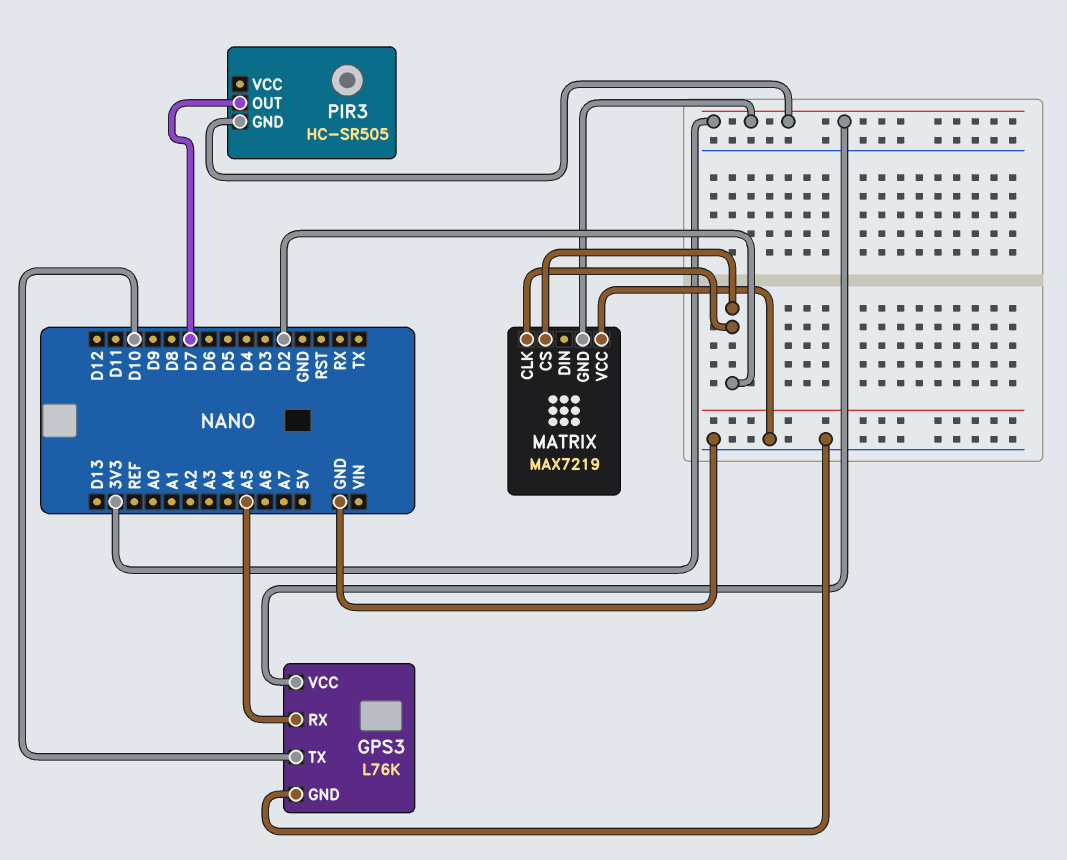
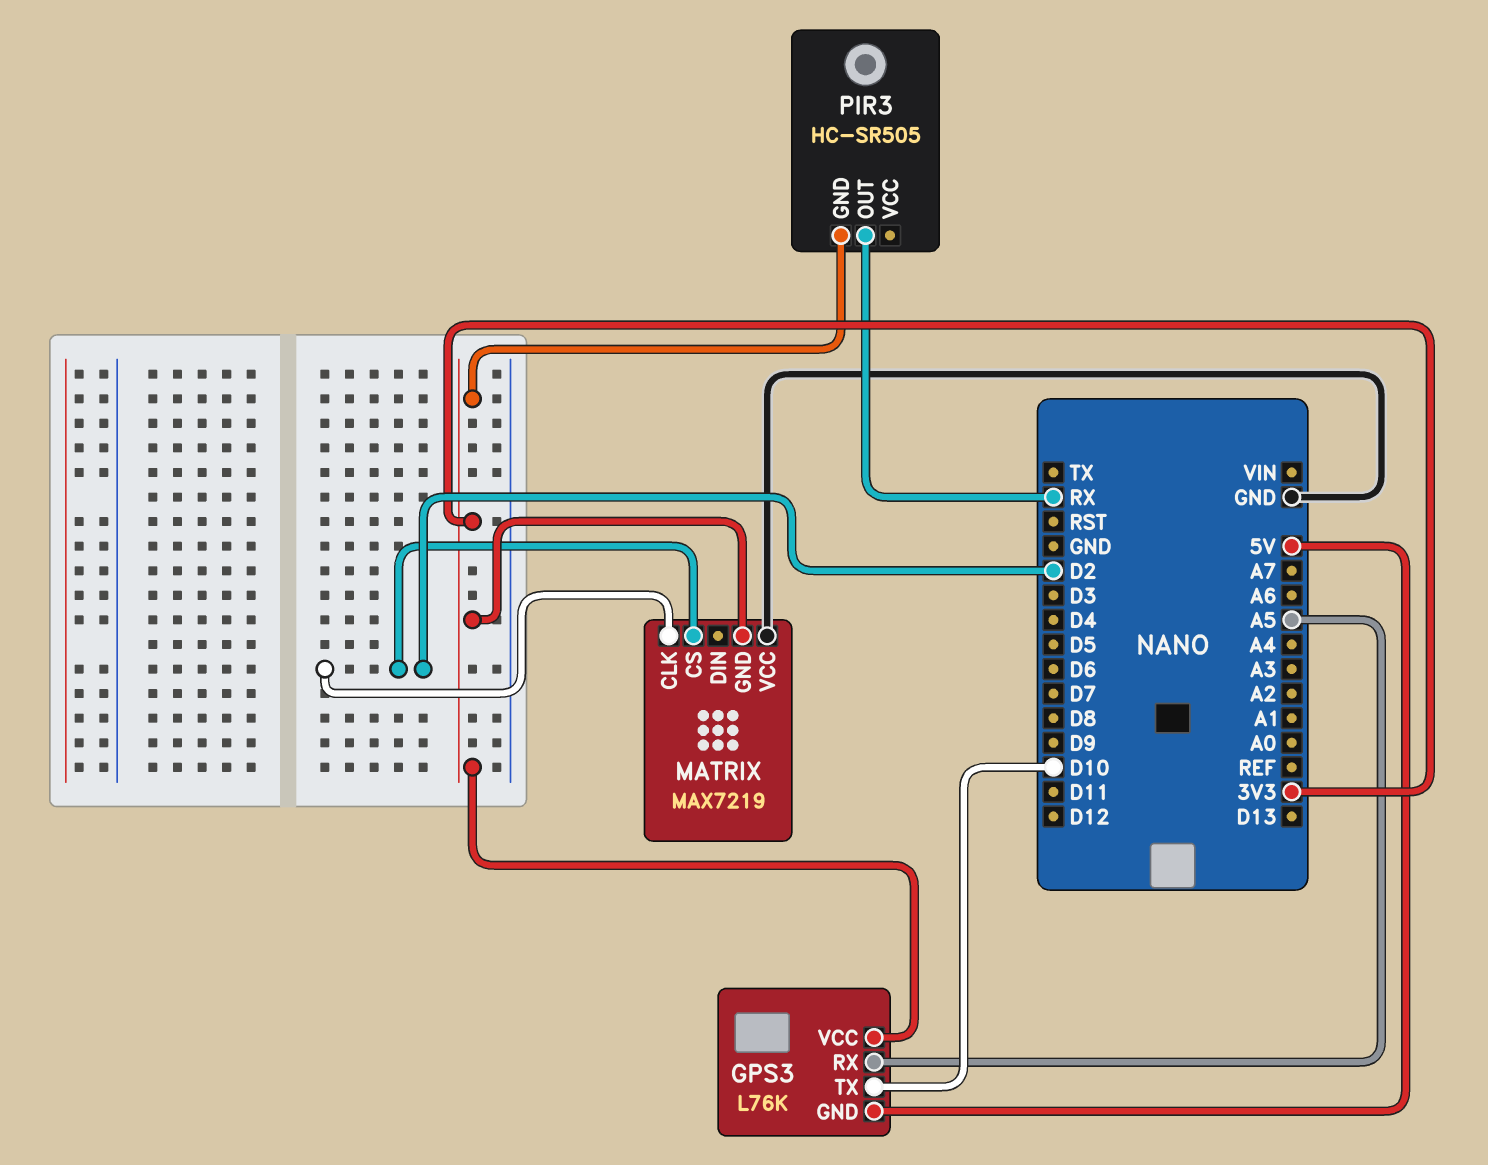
GPS3 pin GND: GND -> 5V
PIR3 pin OUT: D7 -> RX

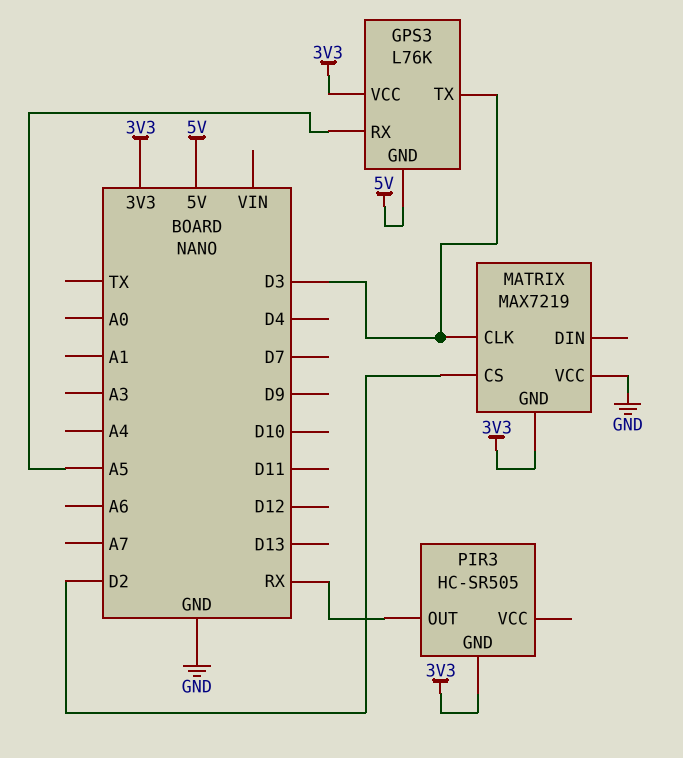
GPS3 pin TX: D10 -> D3
MATRIX pin CLK: D2 -> D3

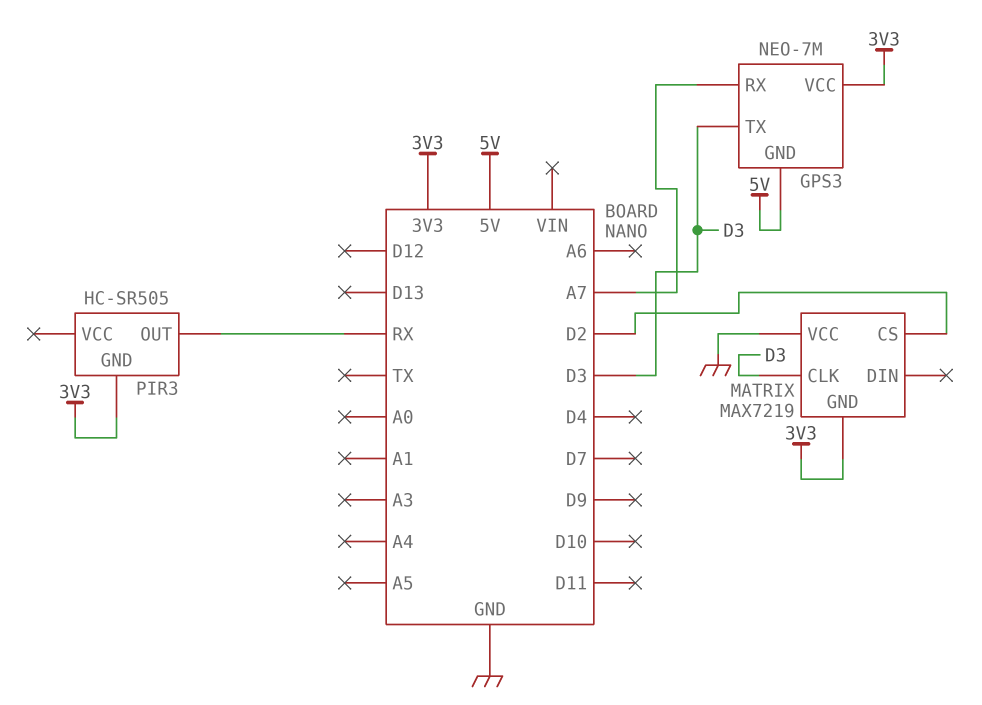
GPS3: L76K -> NEO-7M
GPS3 pin RX: A5 -> A7

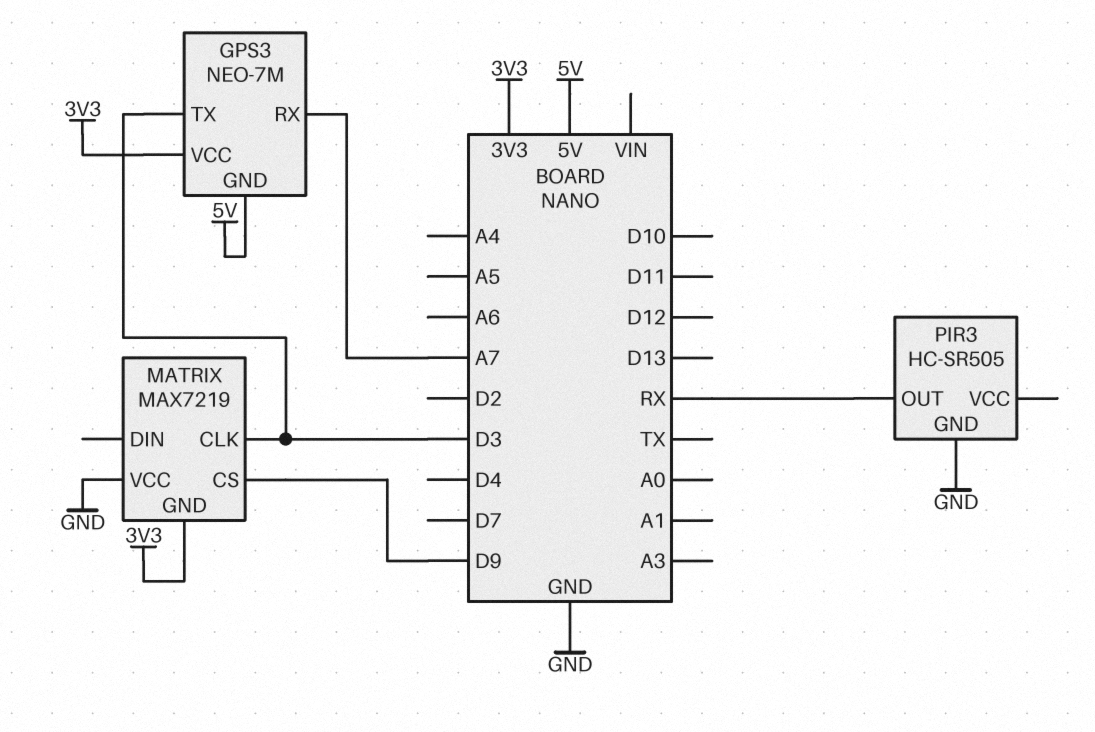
MATRIX pin CS: D2 -> D9
PIR3 pin GND: 3V3 -> GND

